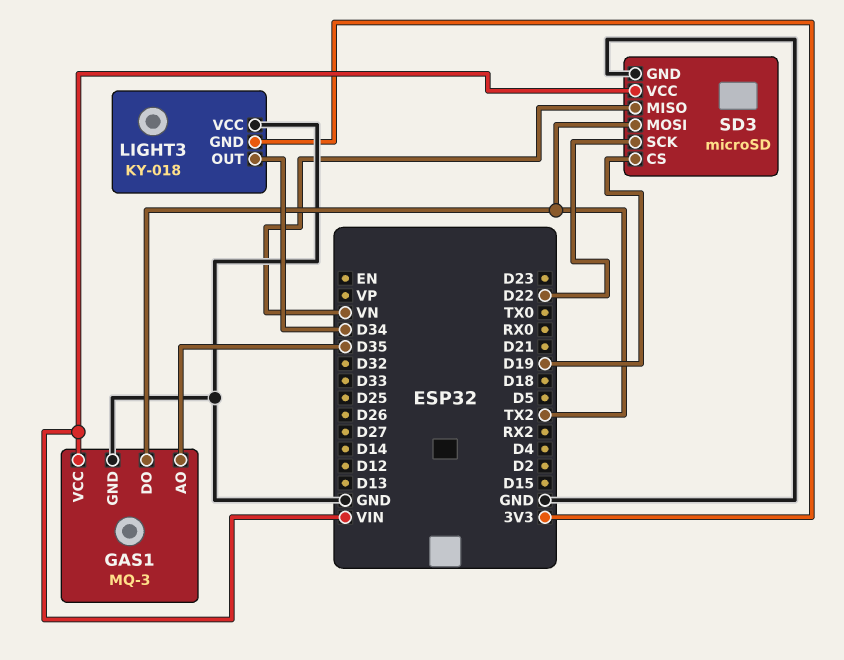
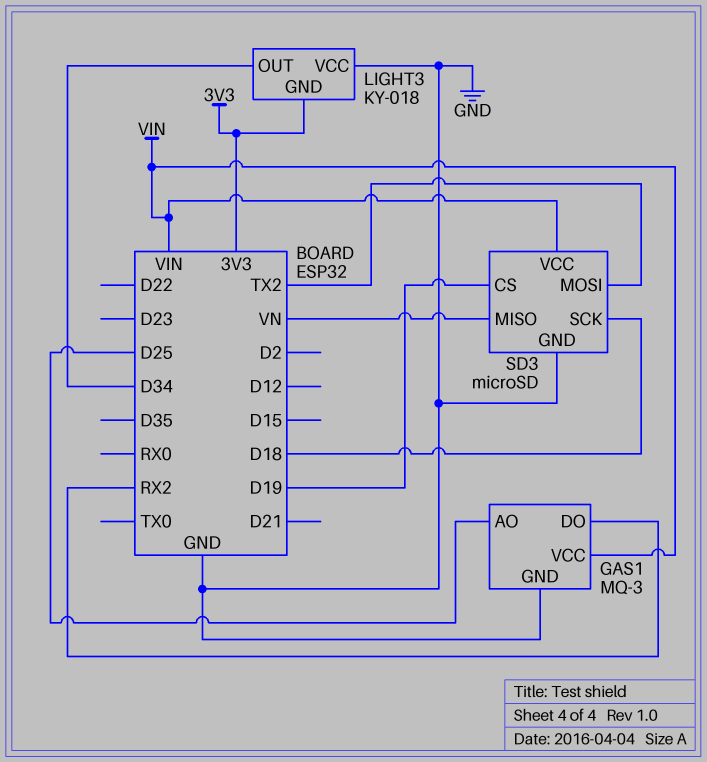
GAS1 pin AO: D35 -> D25
GAS1 pin DO: TX2 -> RX2
SD3 pin SCK: D22 -> D18

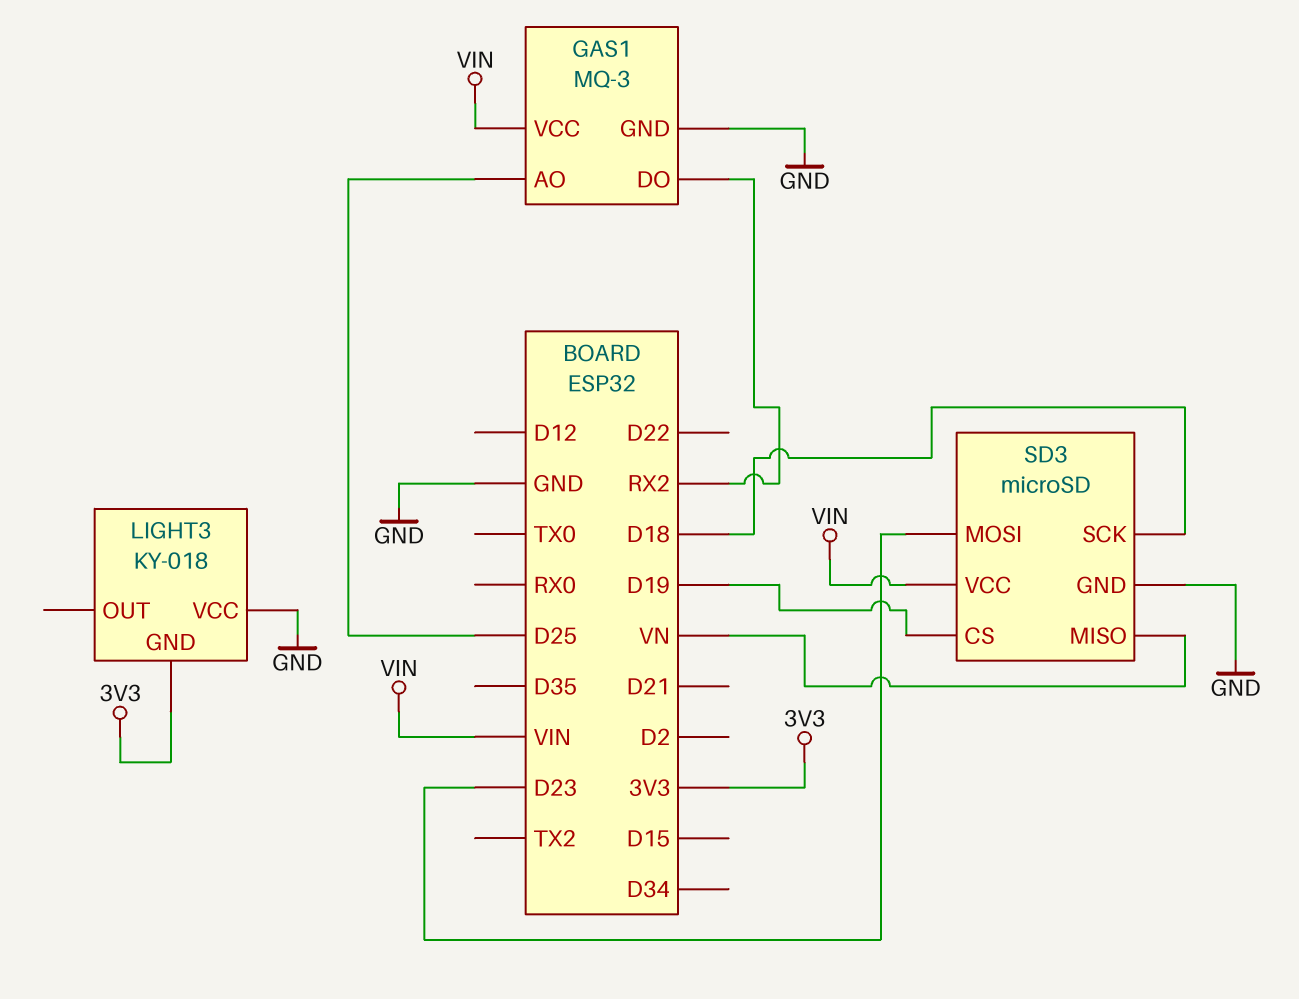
LIGHT3 pin OUT: D34 -> none
SD3 pin MOSI: TX2 -> D23

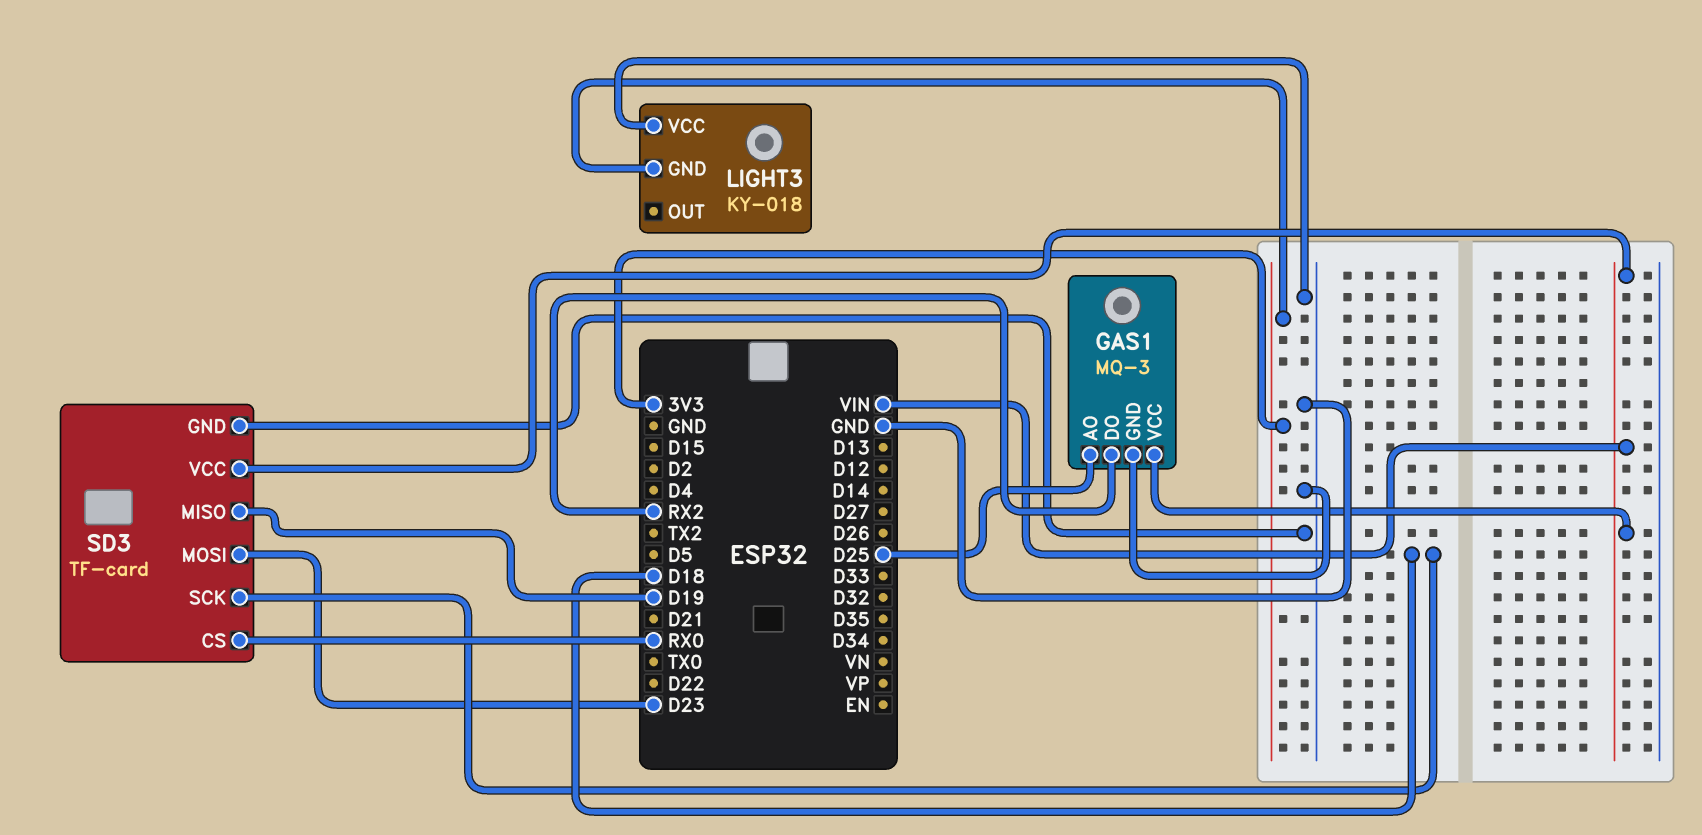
SD3: microSD -> TF-card
SD3 pin CS: D19 -> RX0
SD3 pin MISO: VN -> D19

